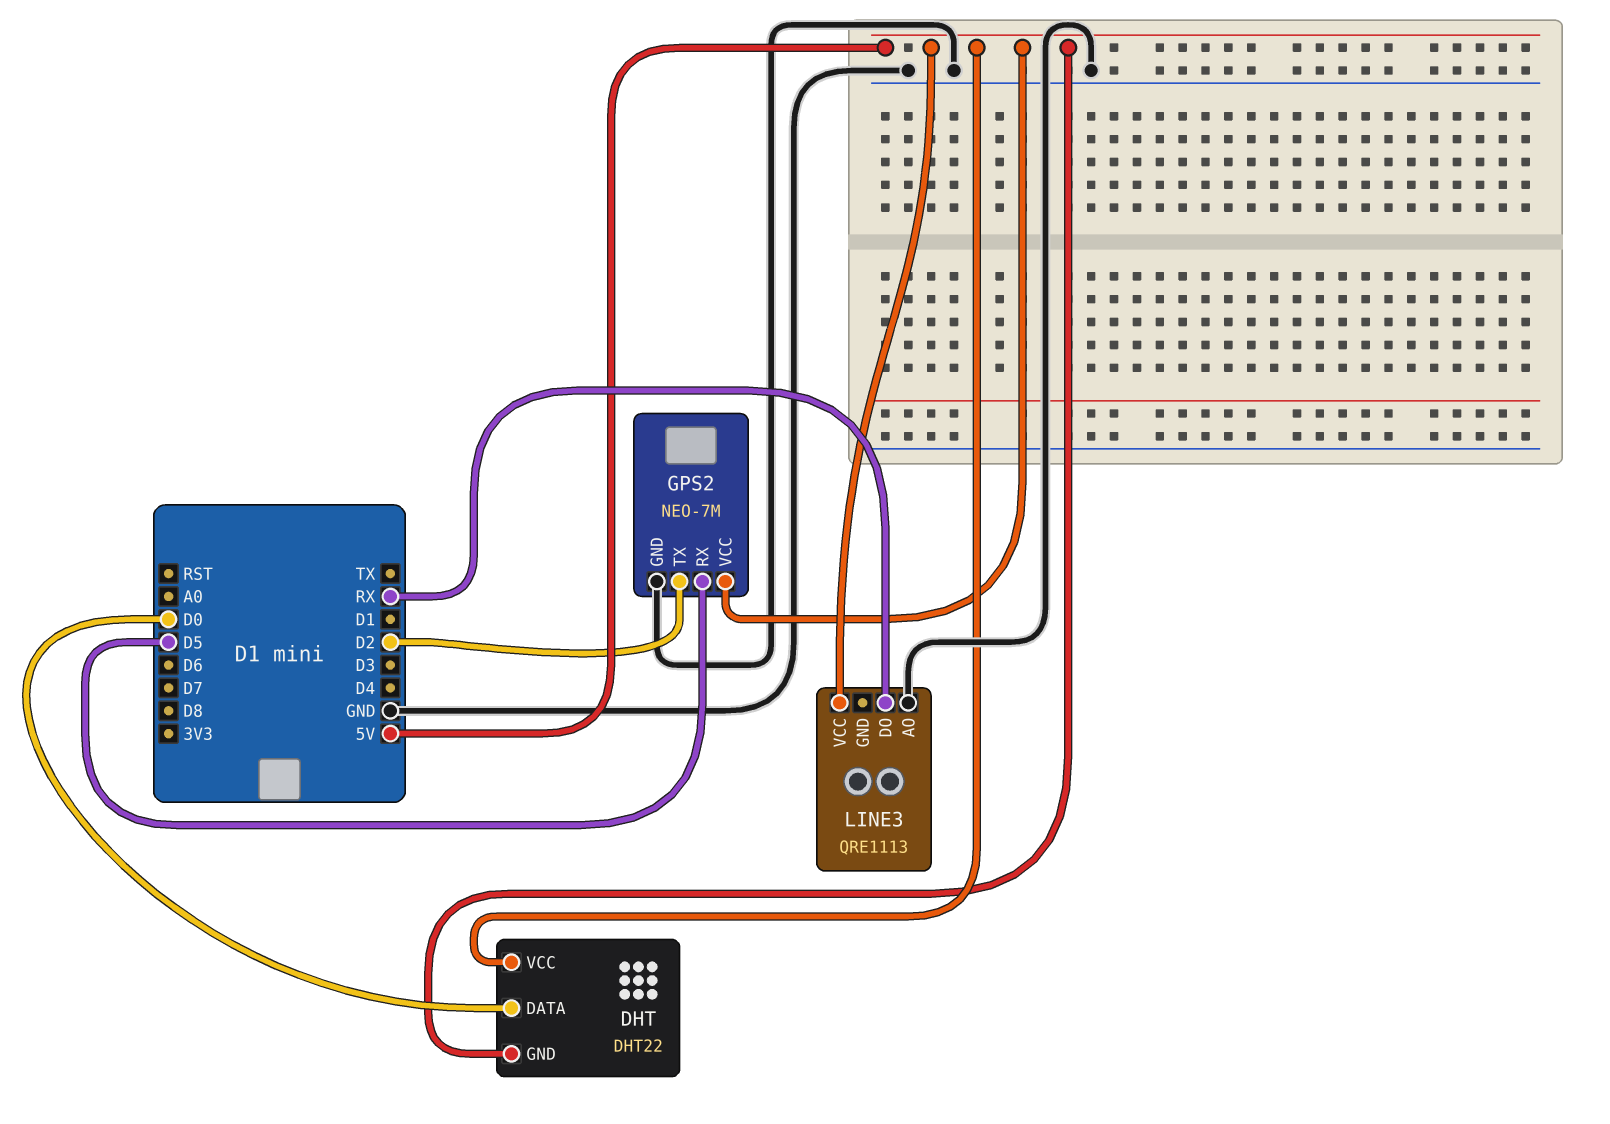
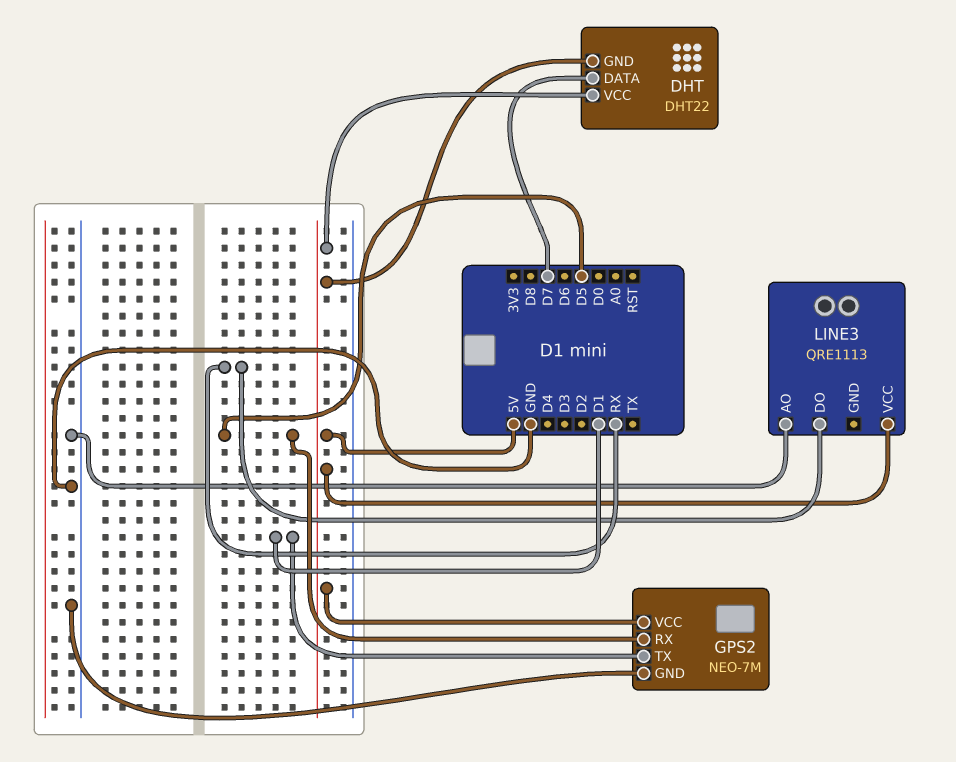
DHT pin DATA: D0 -> D7
GPS2 pin TX: D2 -> D1

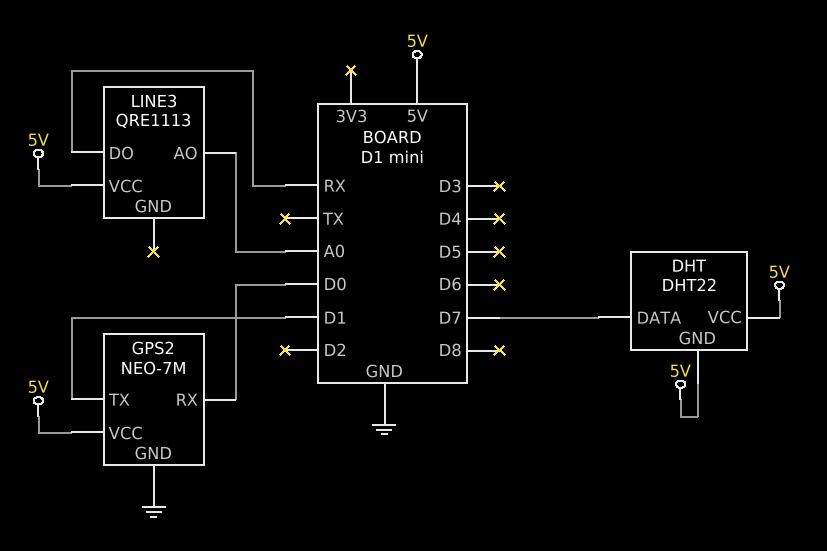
GPS2 pin RX: D5 -> D0
LINE3 pin AO: GND -> A0

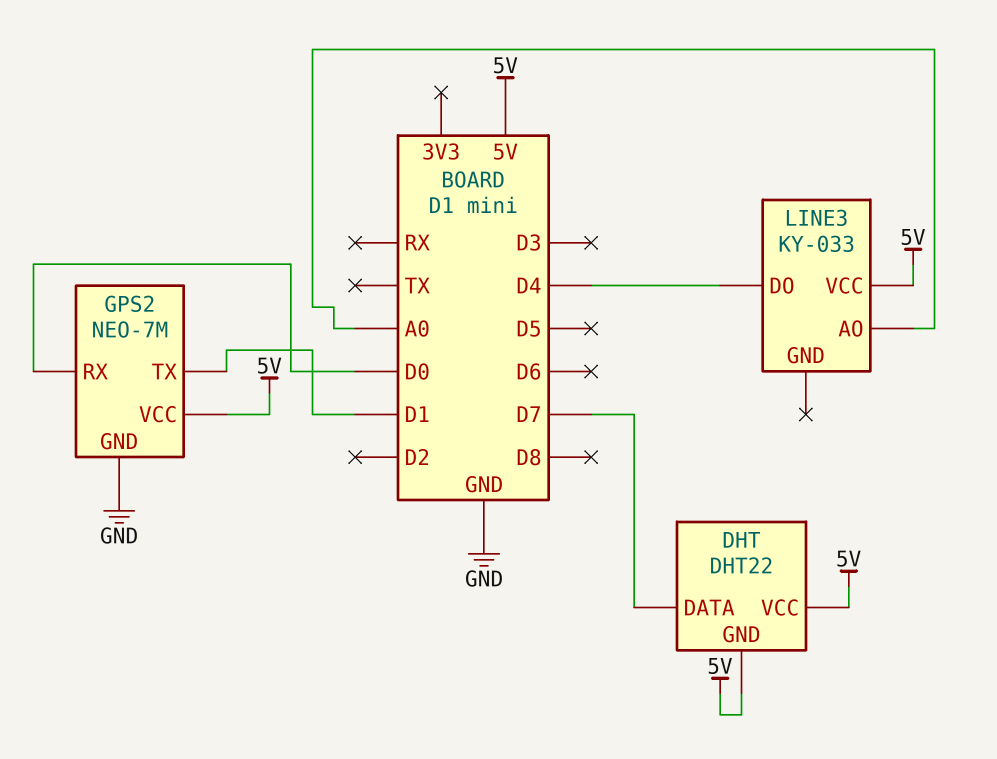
LINE3: QRE1113 -> KY-033
LINE3 pin DO: RX -> D4

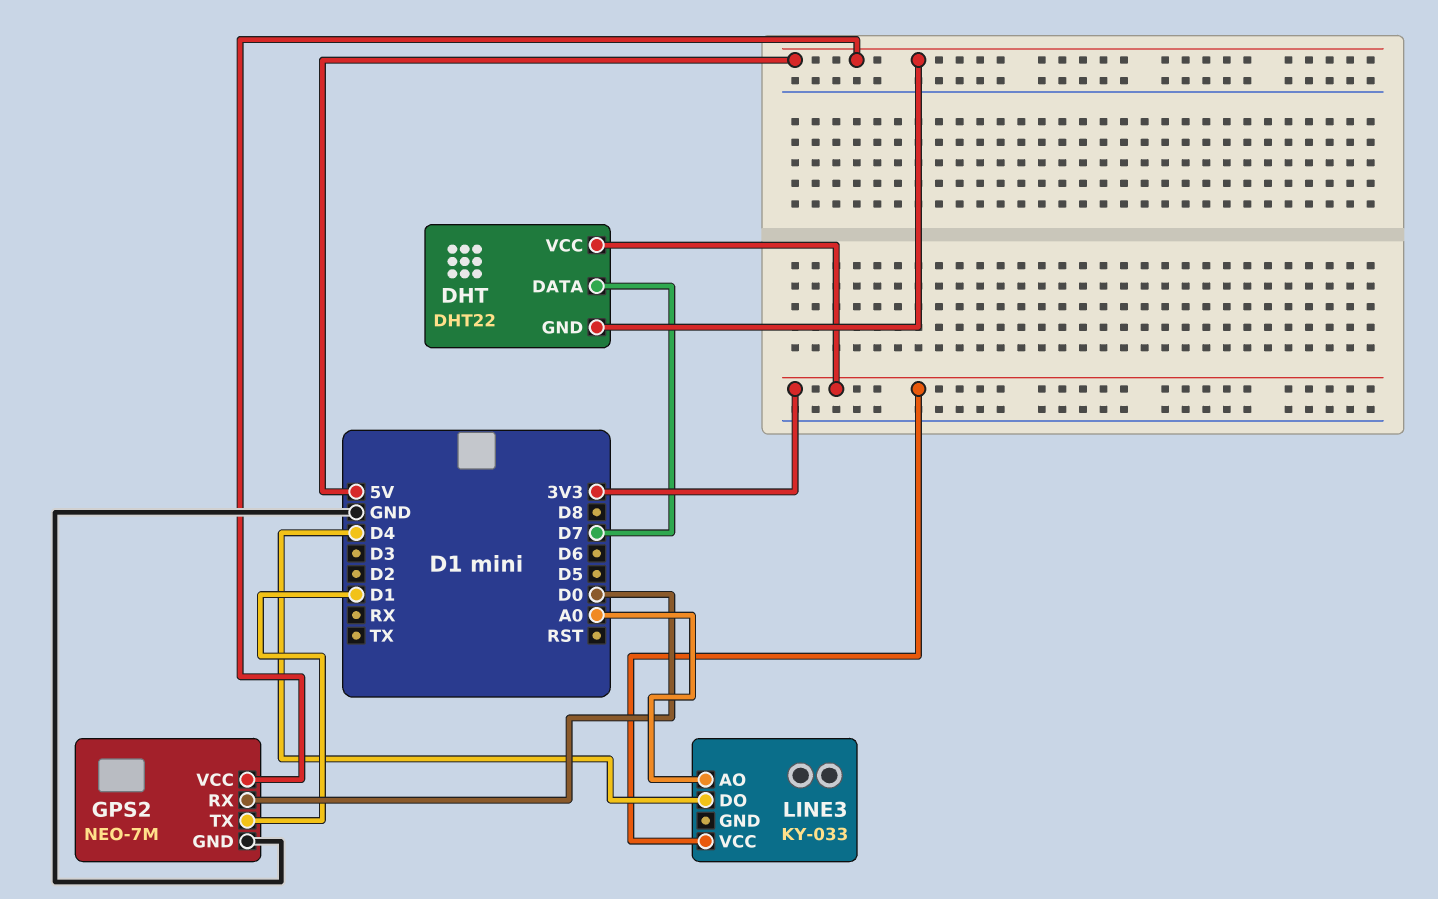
DHT pin VCC: 5V -> 3V3
LINE3 pin VCC: 5V -> 3V3

